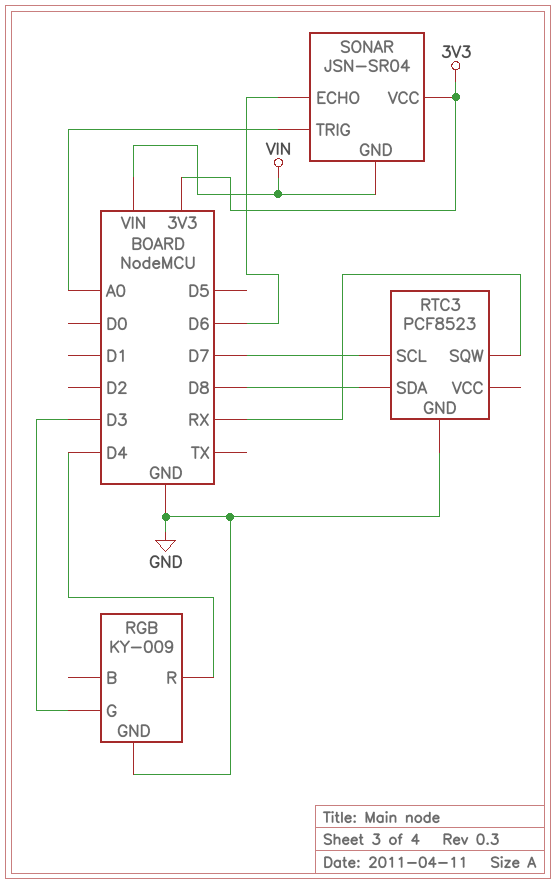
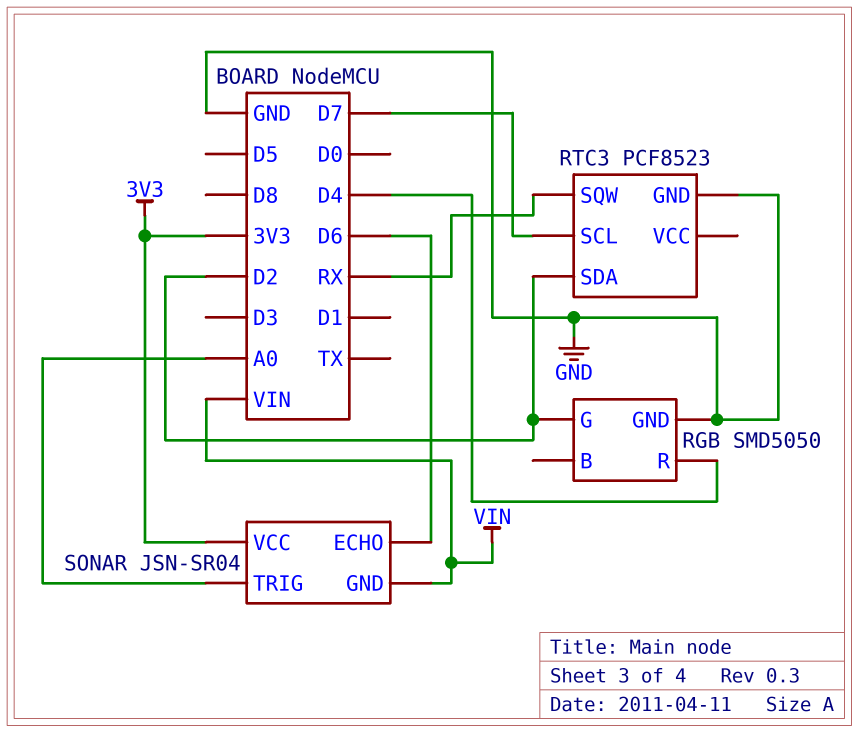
RGB: KY-009 -> SMD5050
RGB pin G: D3 -> D2
RTC3 pin SDA: D8 -> D2

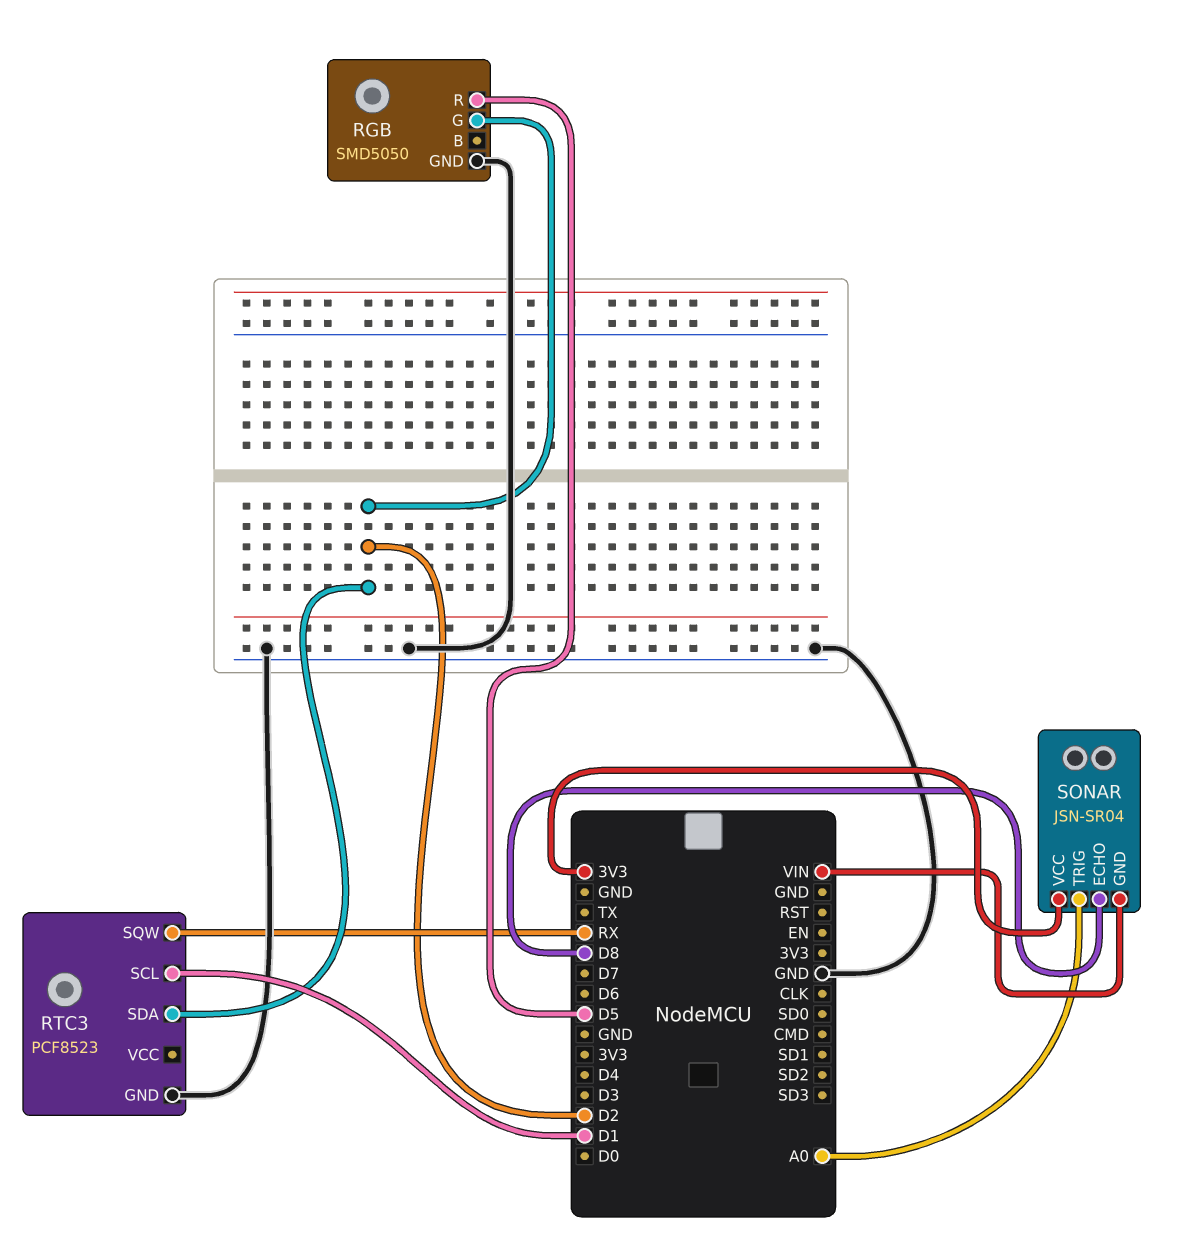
RGB pin R: D4 -> D5
RTC3 pin SCL: D7 -> D1
SONAR pin ECHO: D6 -> D8

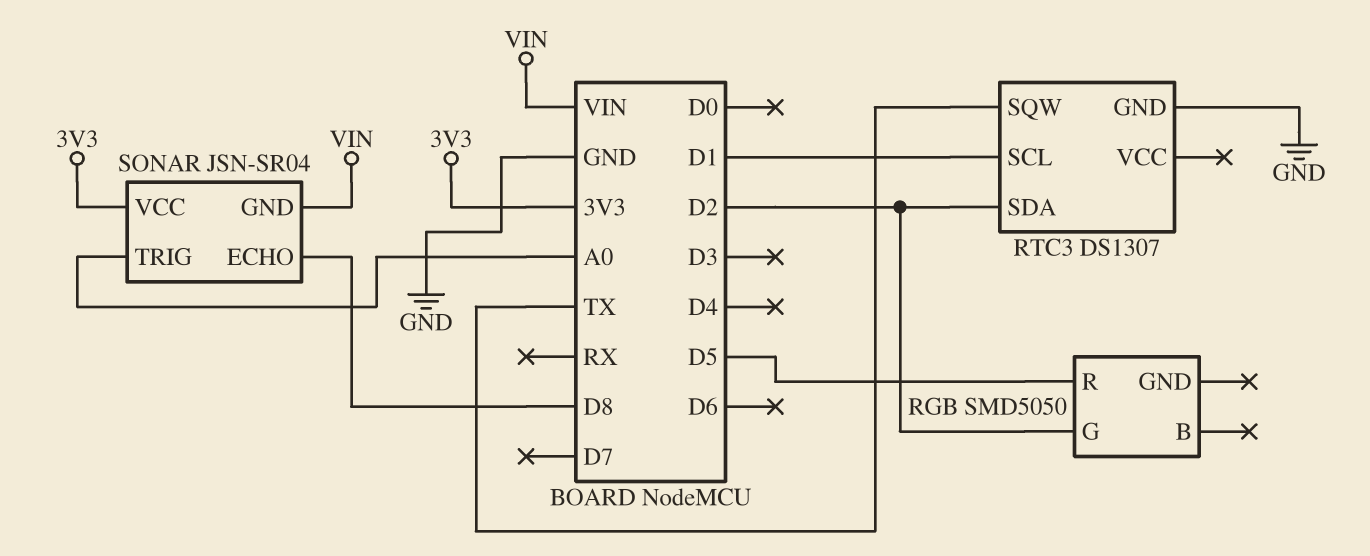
RGB pin GND: GND -> none
RTC3: PCF8523 -> DS1307
RTC3 pin SQW: RX -> TX

